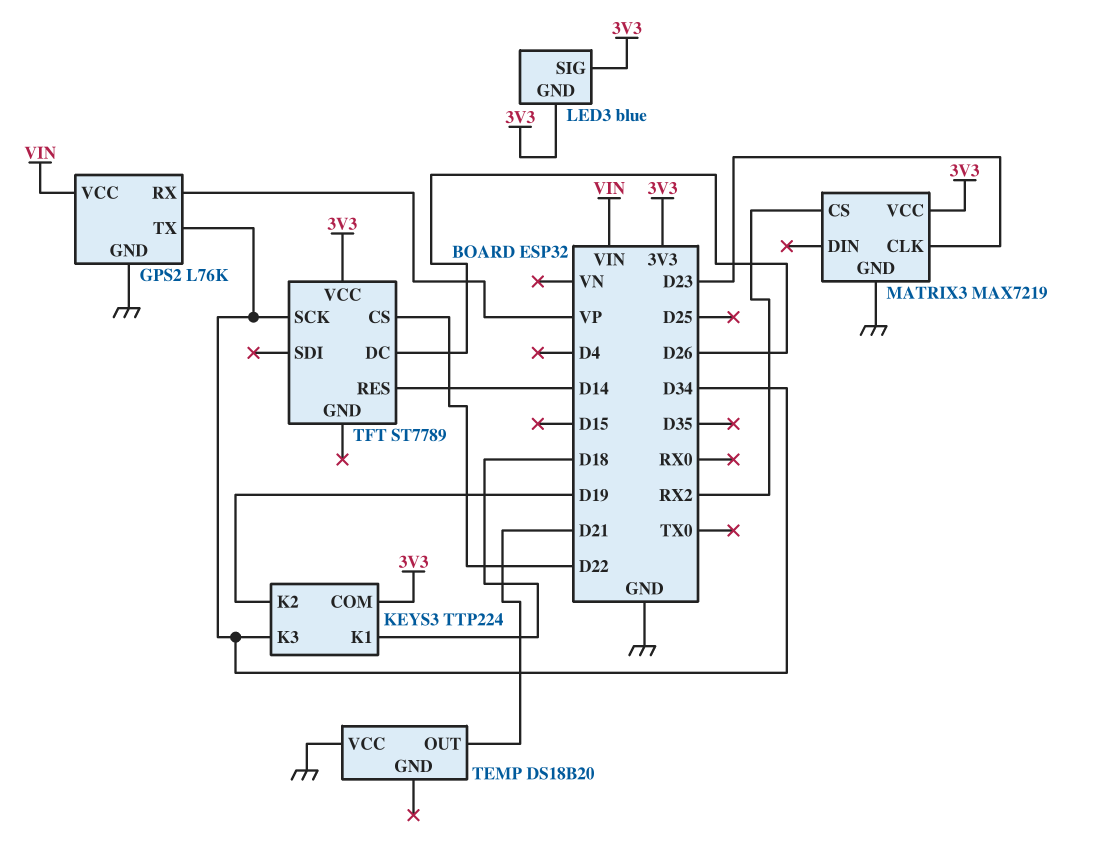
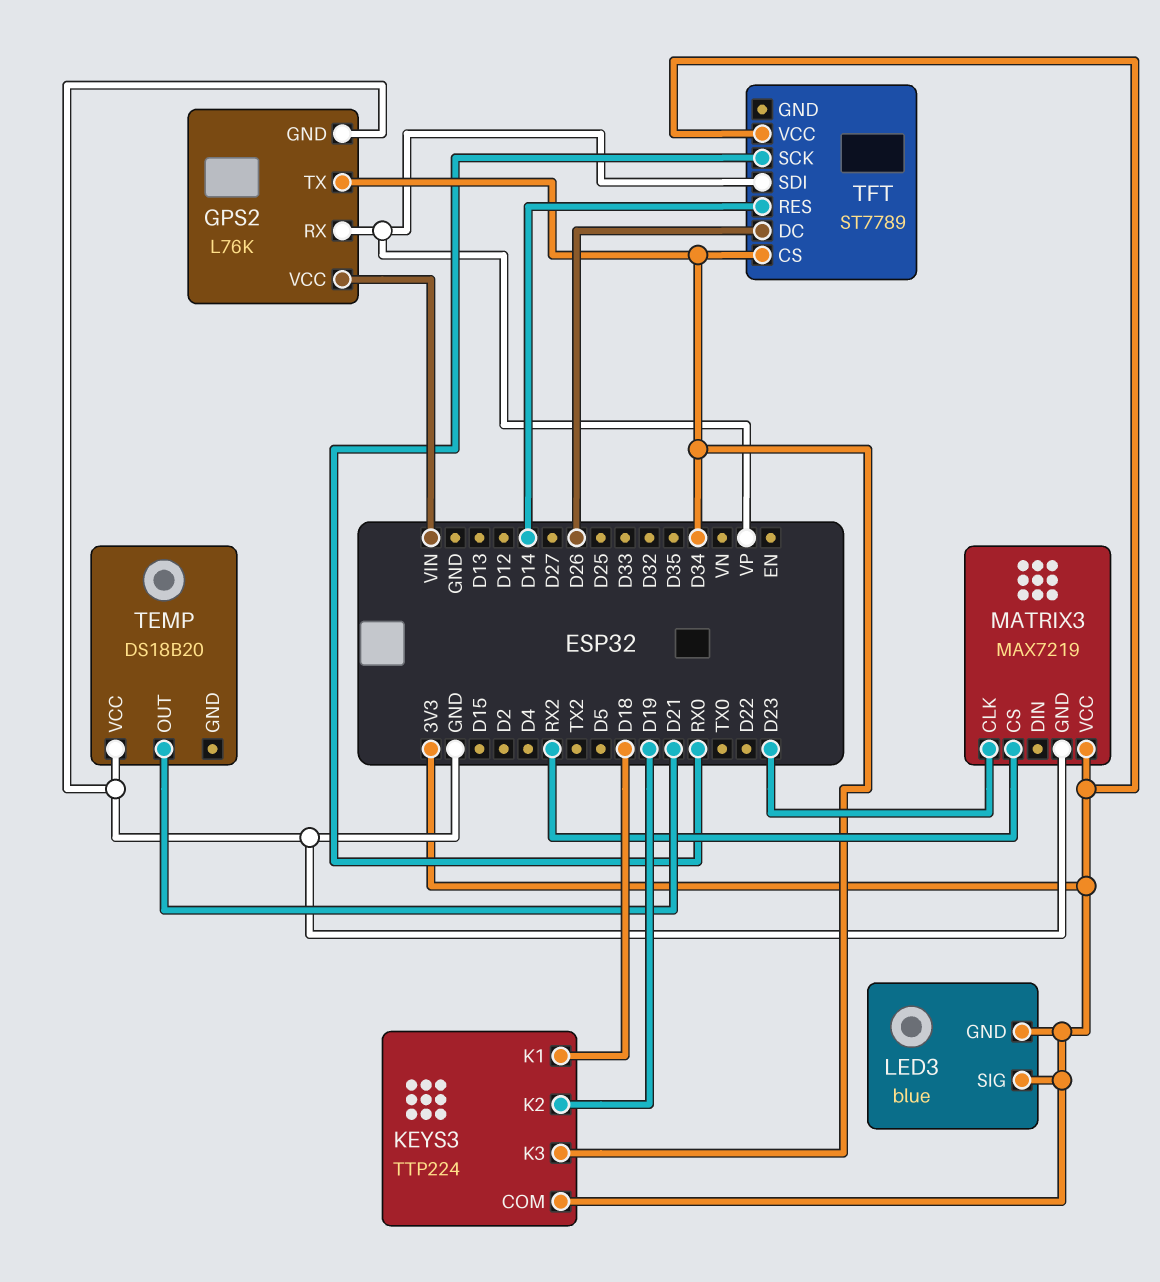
TFT pin CS: D22 -> D34
TFT pin SCK: D34 -> RX0
TFT pin SDI: none -> VP

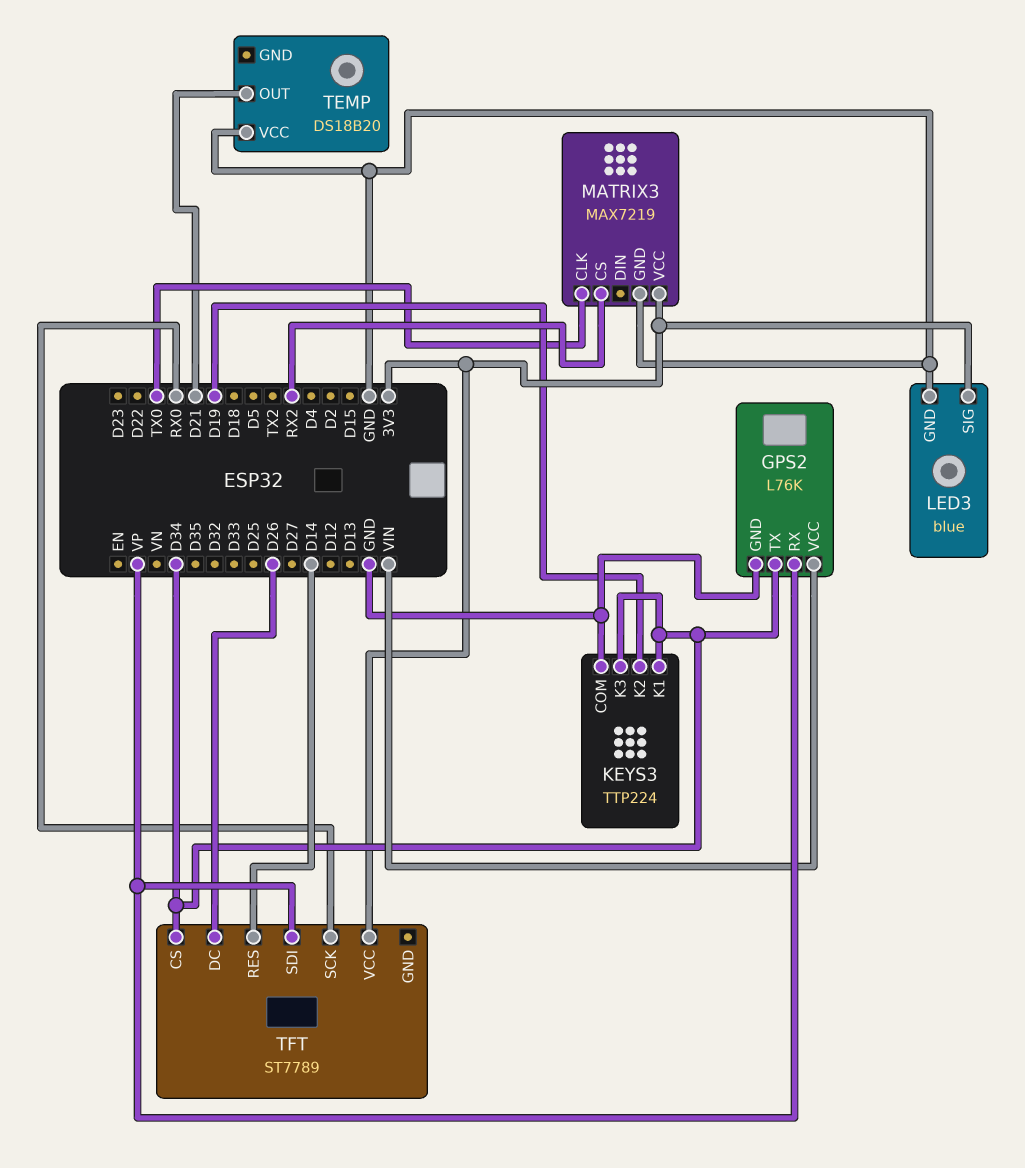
KEYS3 pin COM: 3V3 -> GND
KEYS3 pin K1: D18 -> D34
LED3 pin GND: 3V3 -> GND
MATRIX3 pin CLK: D23 -> TX0

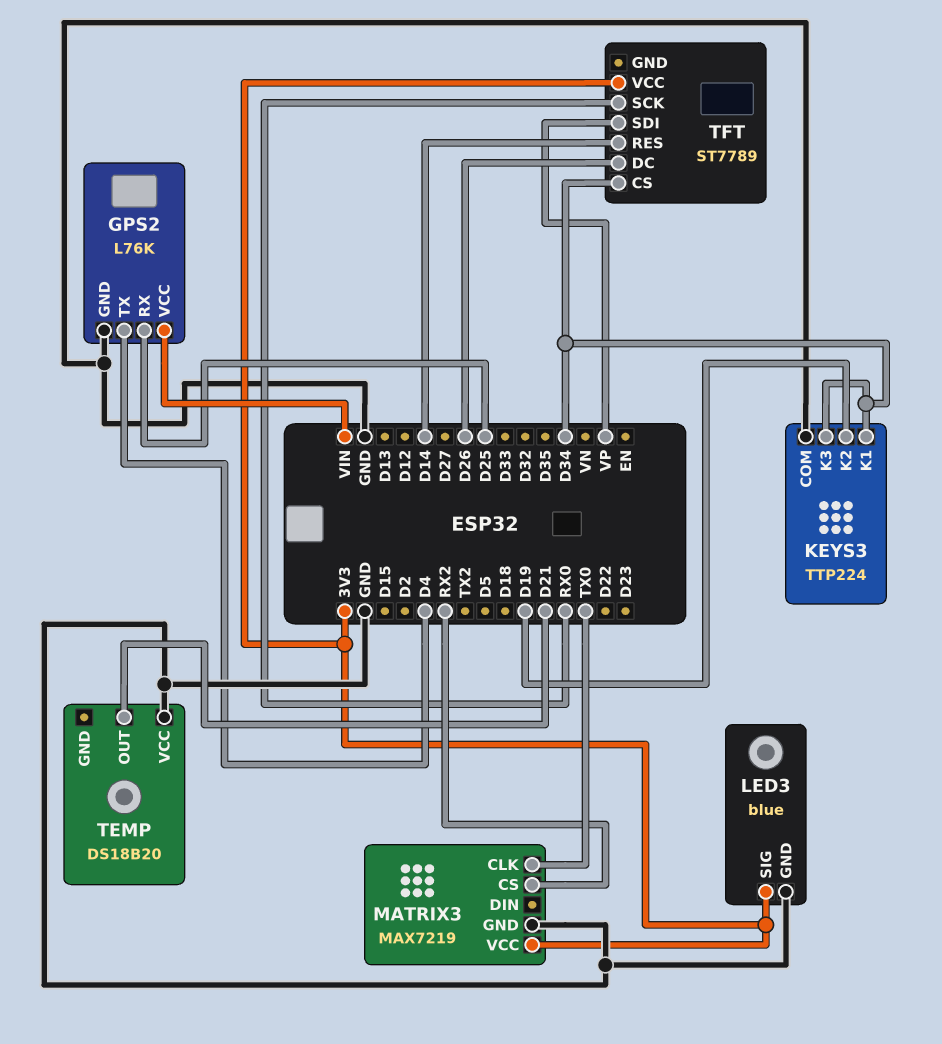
GPS2 pin RX: VP -> D25
GPS2 pin TX: D34 -> D4

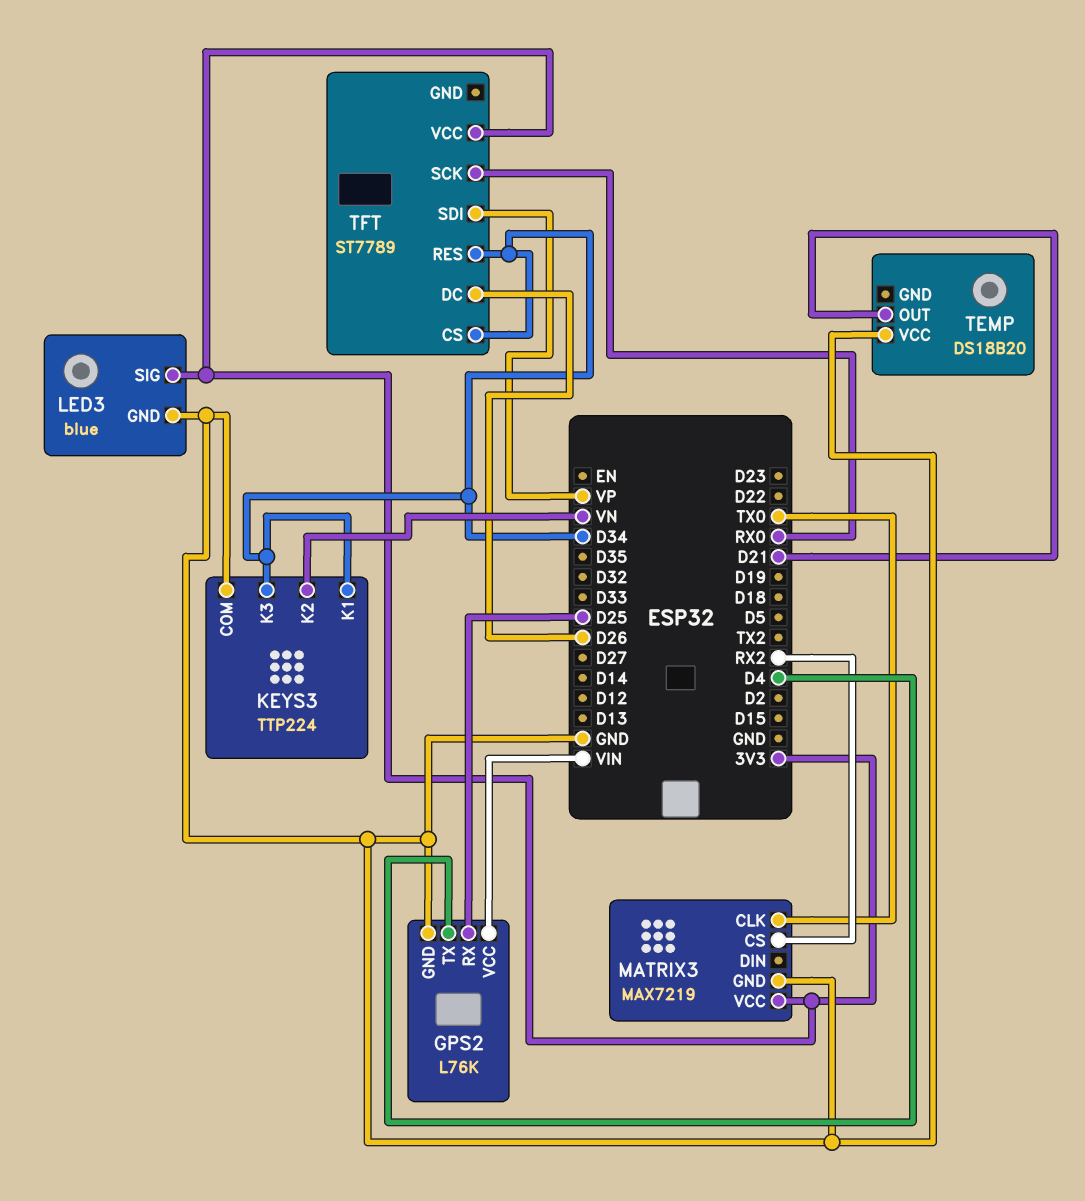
KEYS3 pin K2: D19 -> VN
TFT pin RES: D14 -> D34

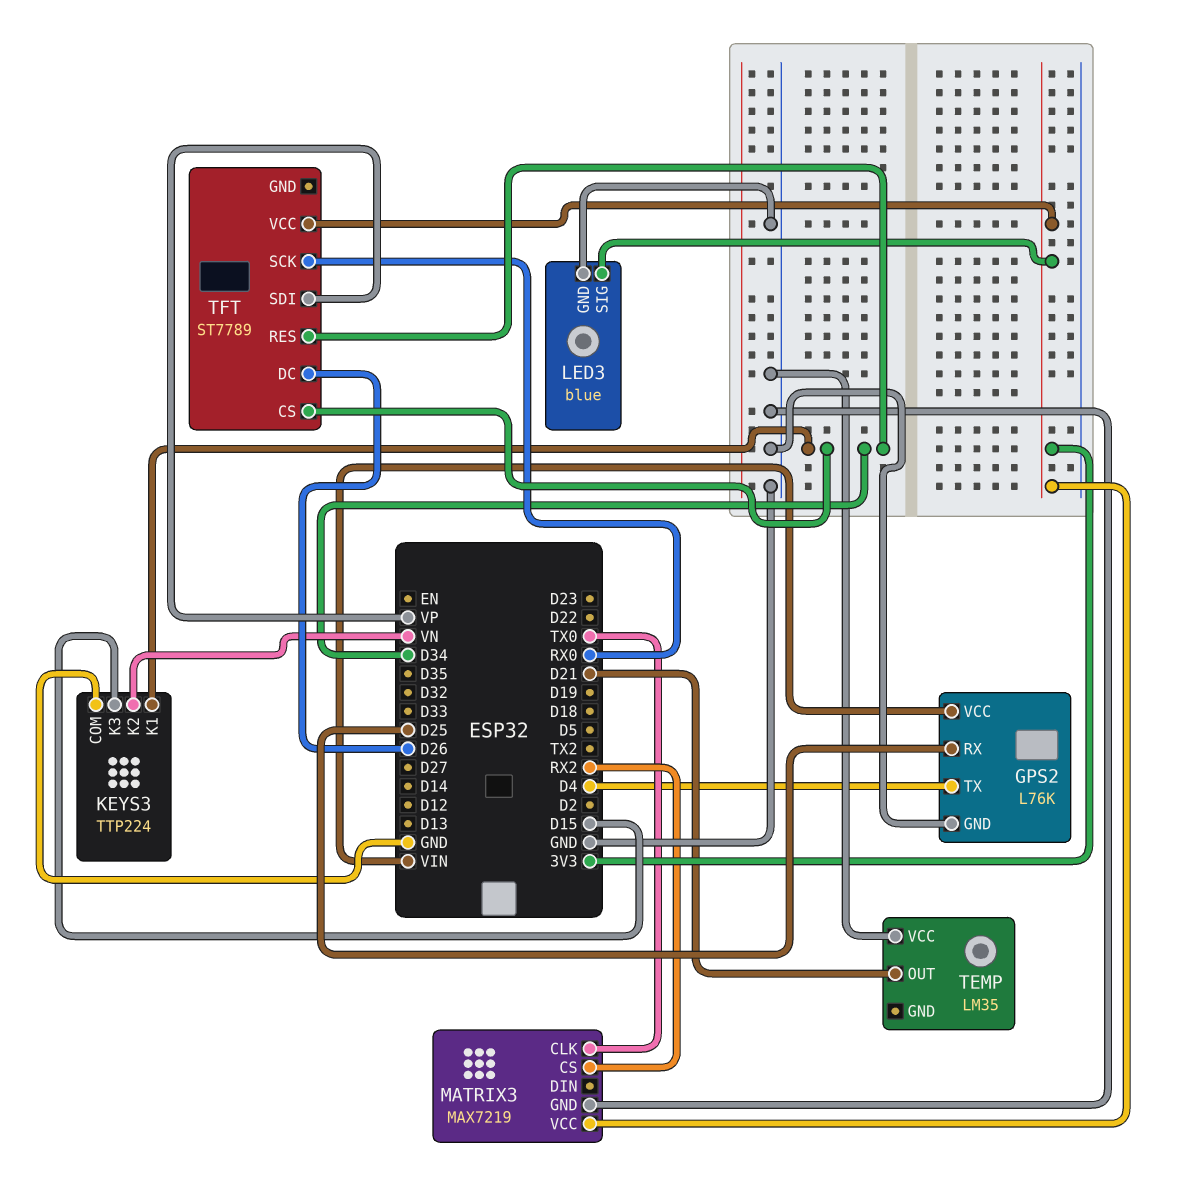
KEYS3 pin K3: D34 -> D15
TEMP: DS18B20 -> LM35

